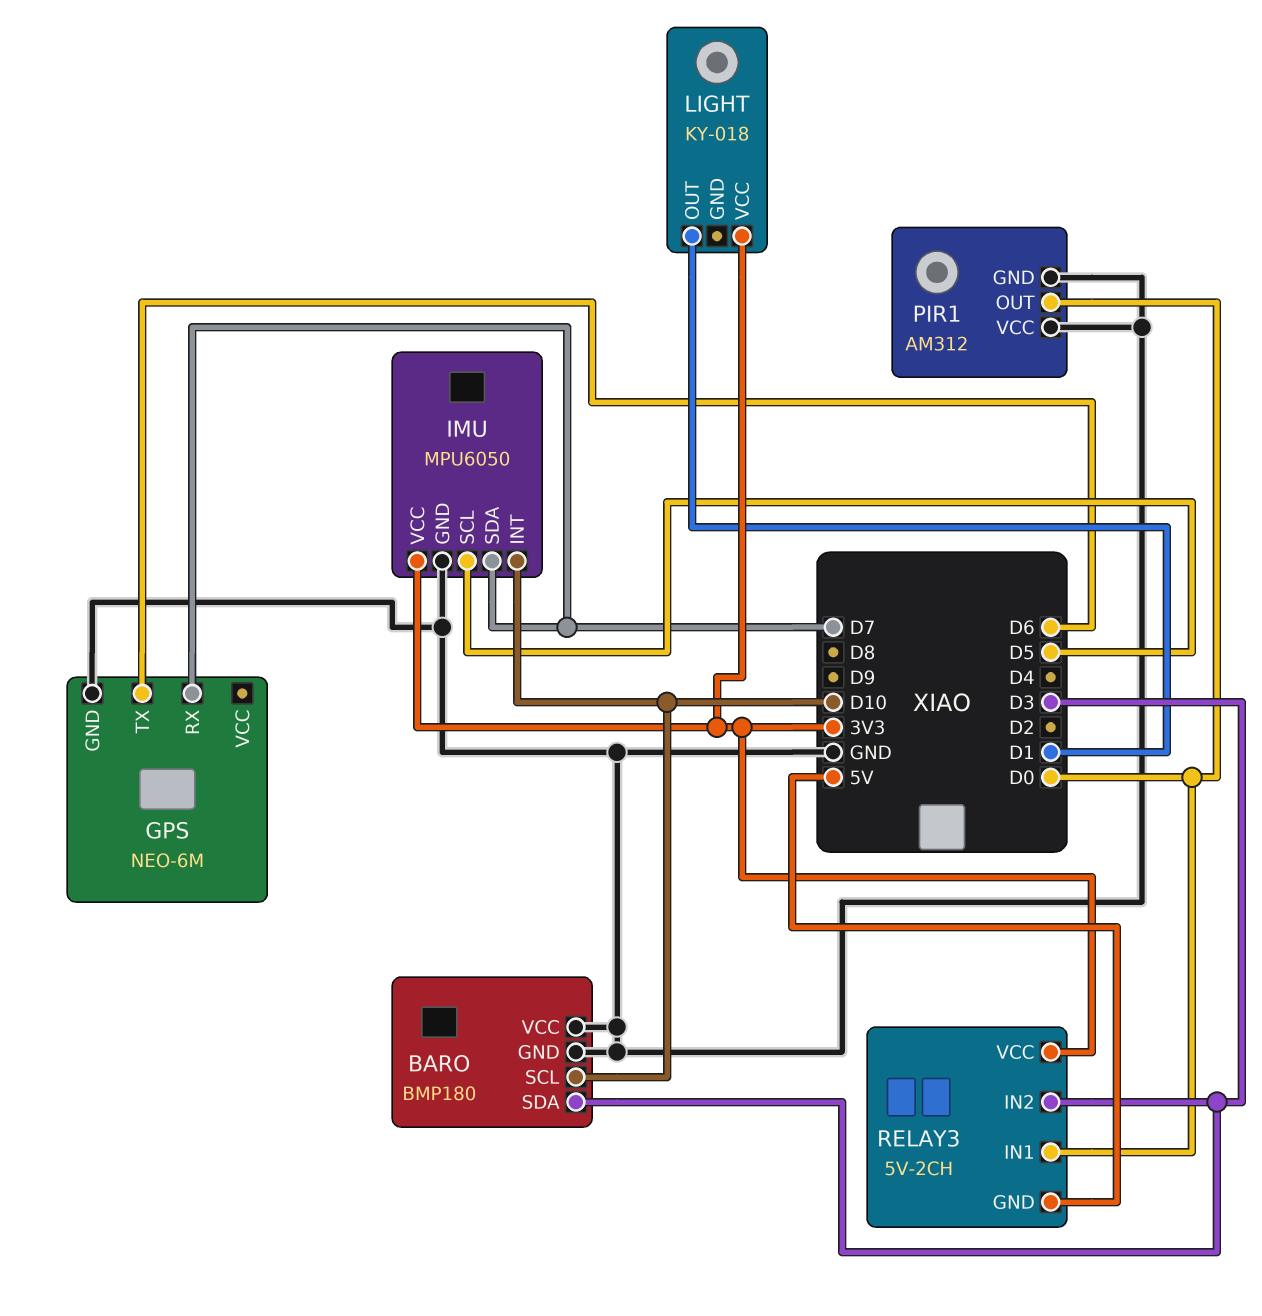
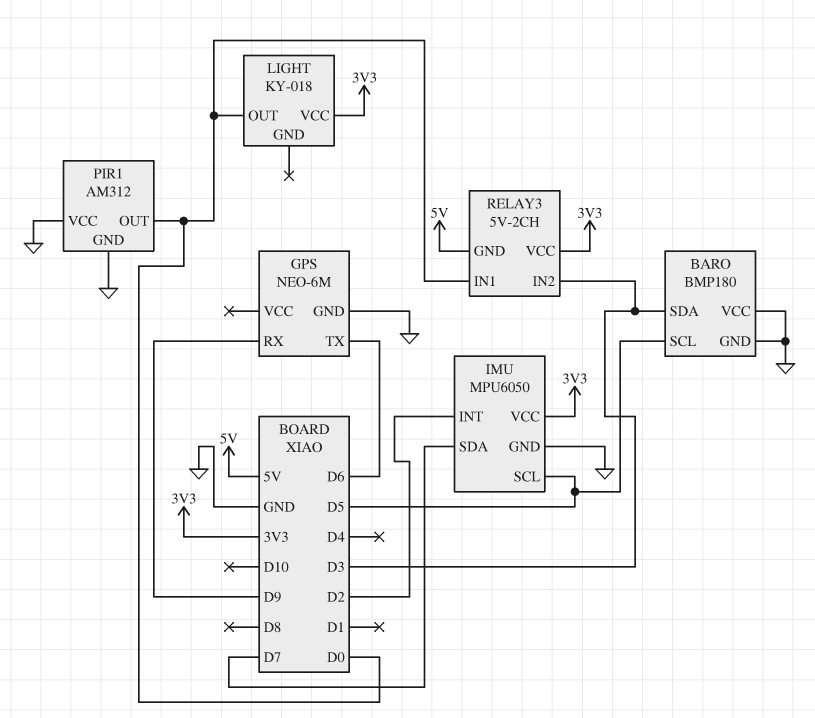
BARO pin SCL: D10 -> D5
GPS pin RX: D7 -> D9
IMU pin INT: D10 -> D2
LIGHT pin OUT: D1 -> D0

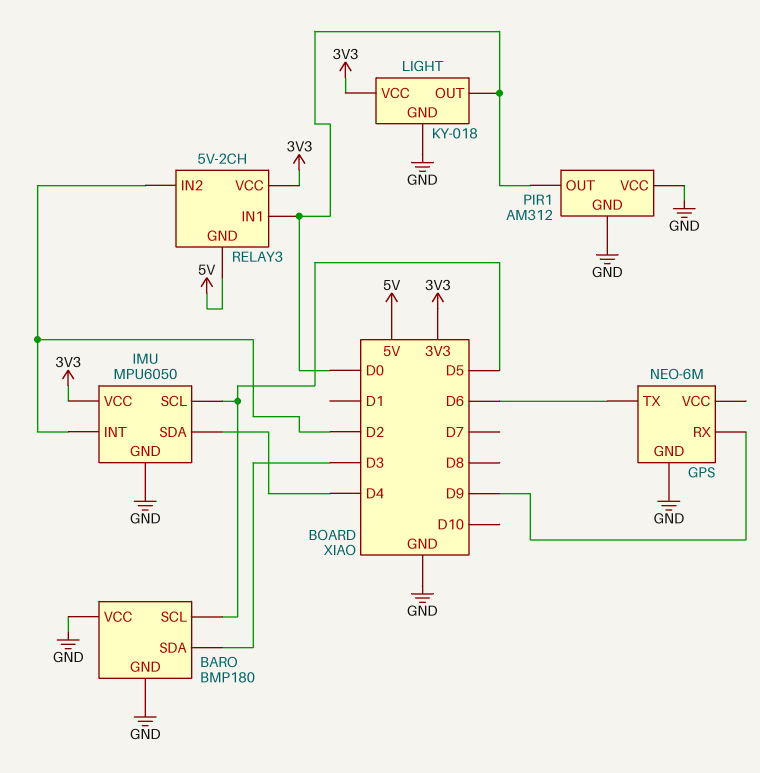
IMU pin SDA: D7 -> D4
LIGHT pin GND: none -> GND
RELAY3 pin IN2: D3 -> D2

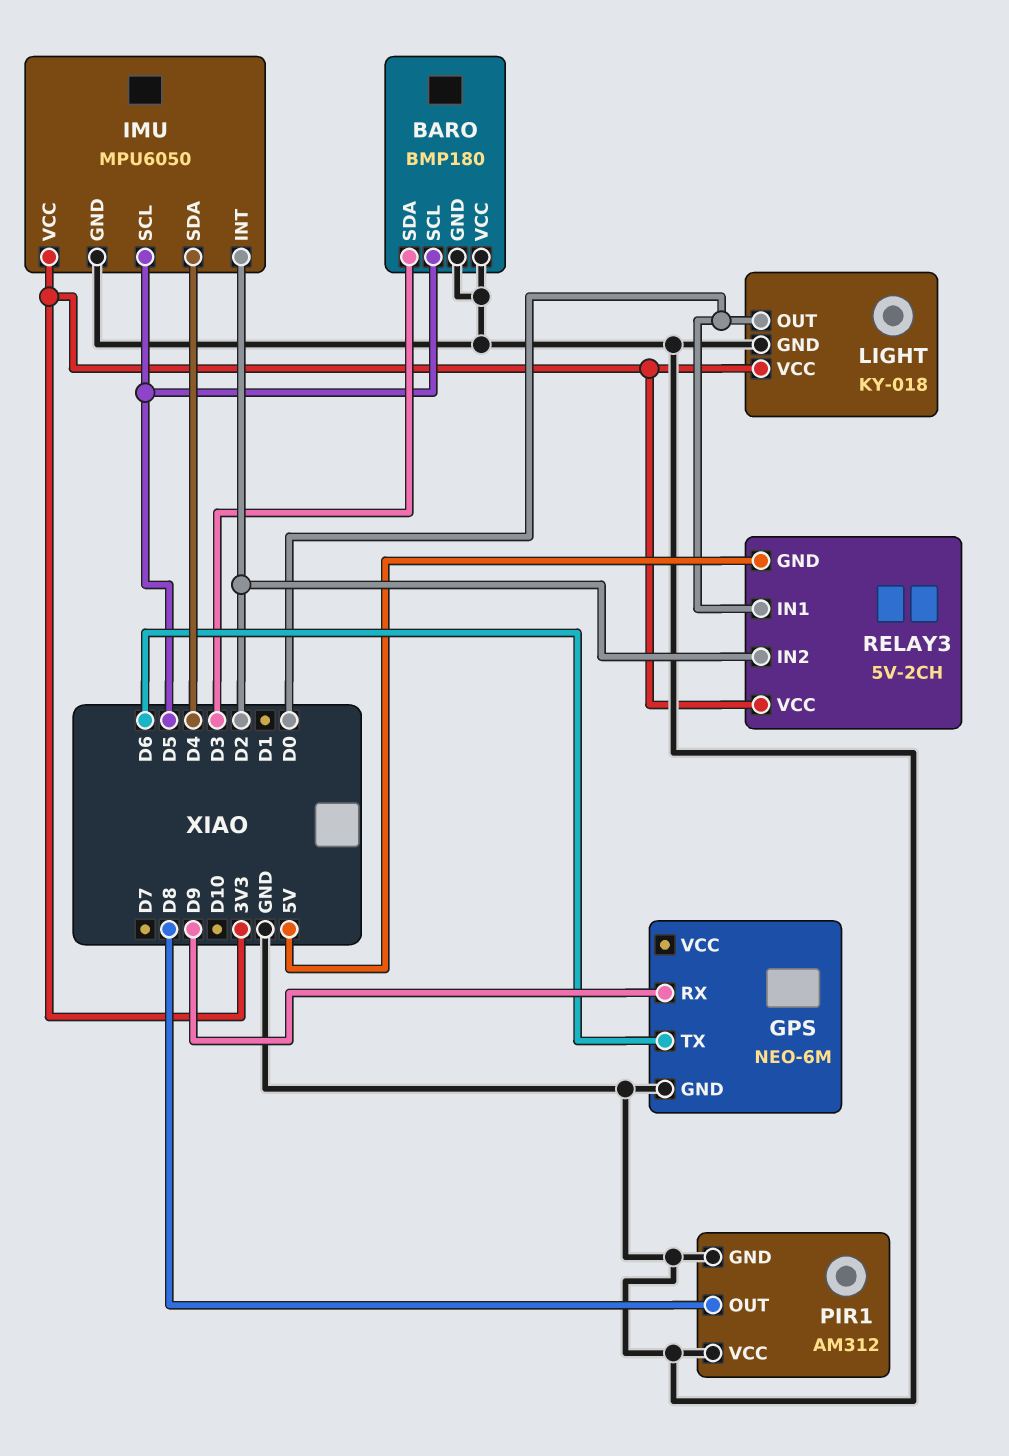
PIR1 pin OUT: D0 -> D8

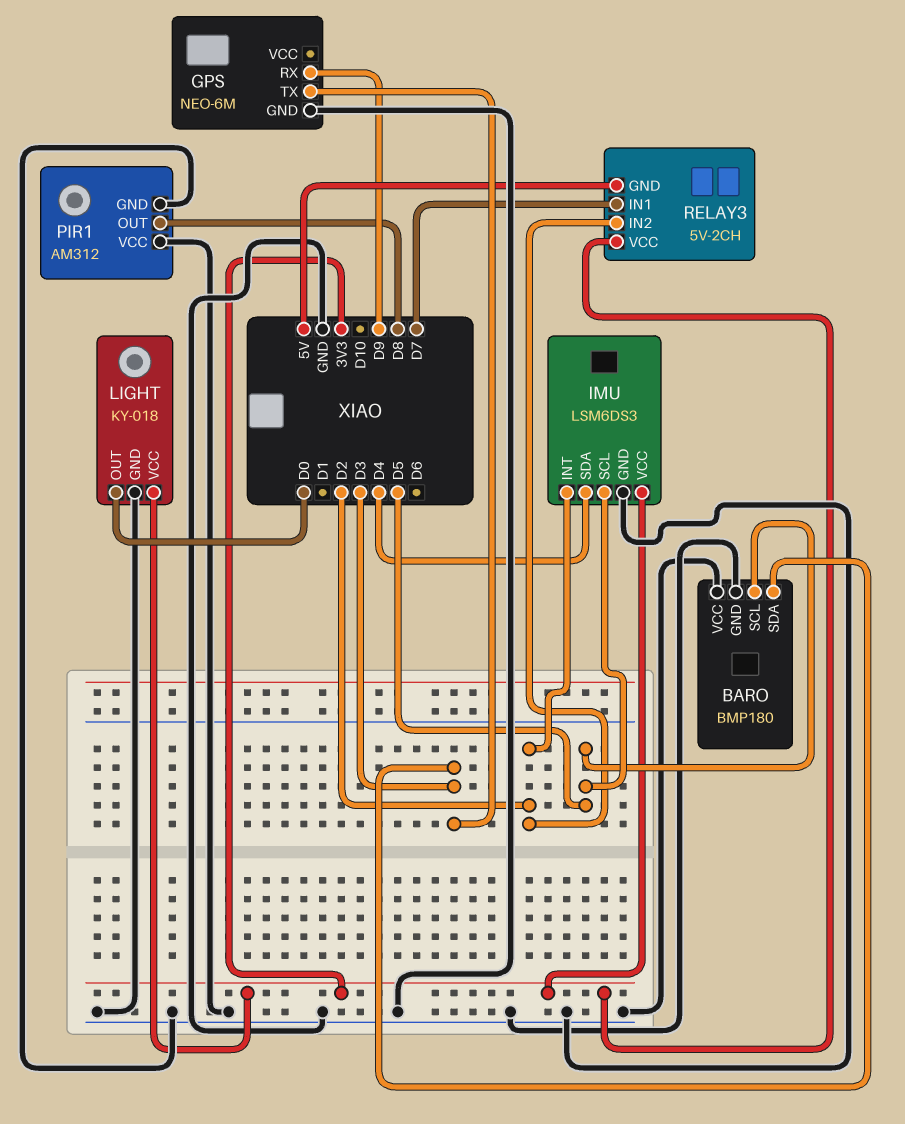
GPS pin TX: D6 -> D3
IMU: MPU6050 -> LSM6DS3
RELAY3 pin IN1: D0 -> D7

